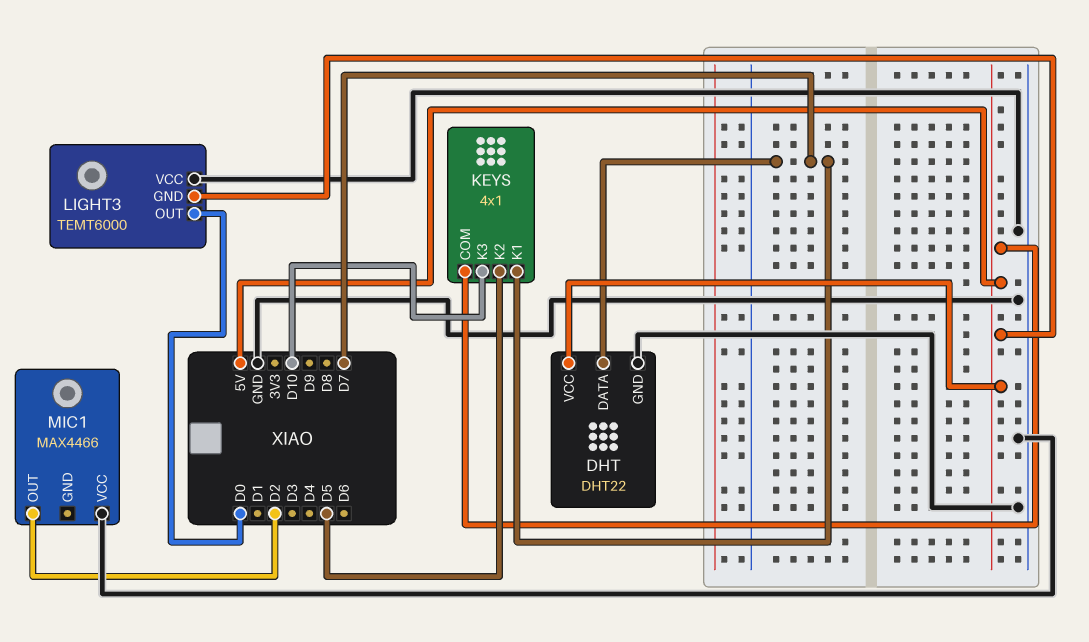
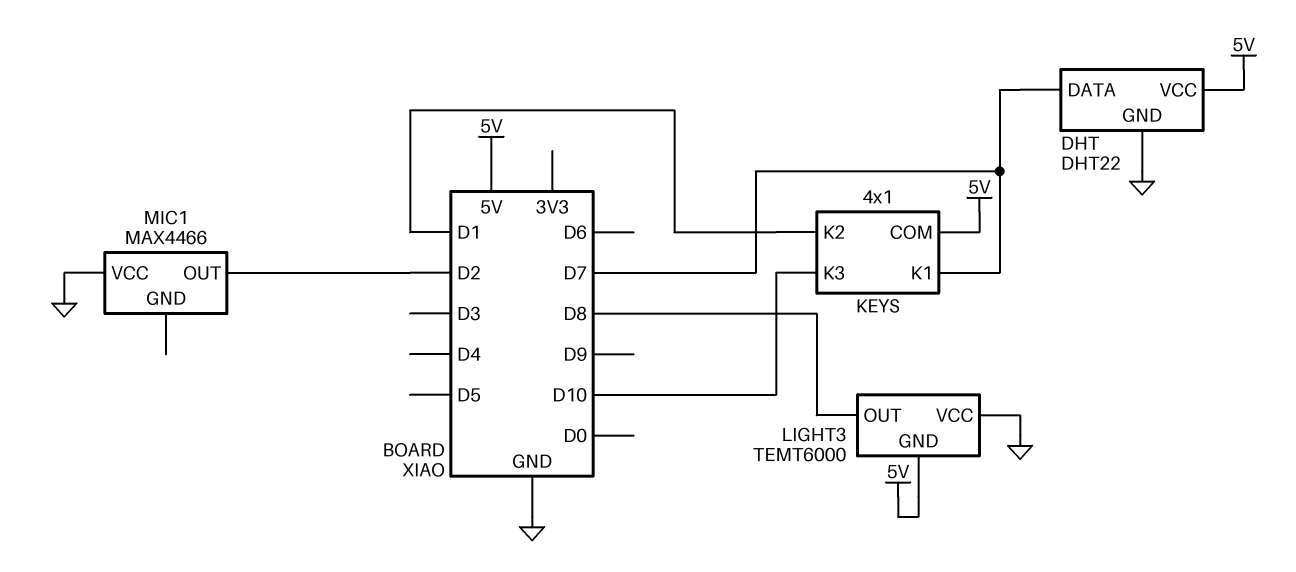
KEYS pin K2: D5 -> D1
LIGHT3 pin OUT: D0 -> D8

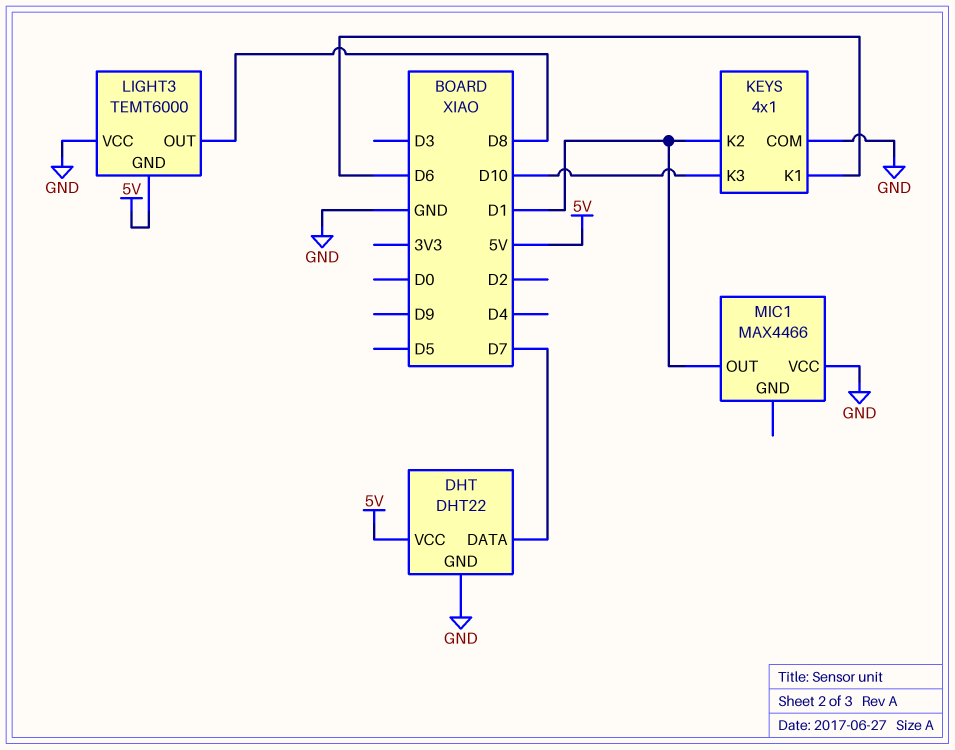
KEYS pin COM: 5V -> GND
KEYS pin K1: D7 -> D6
MIC1 pin OUT: D2 -> D1

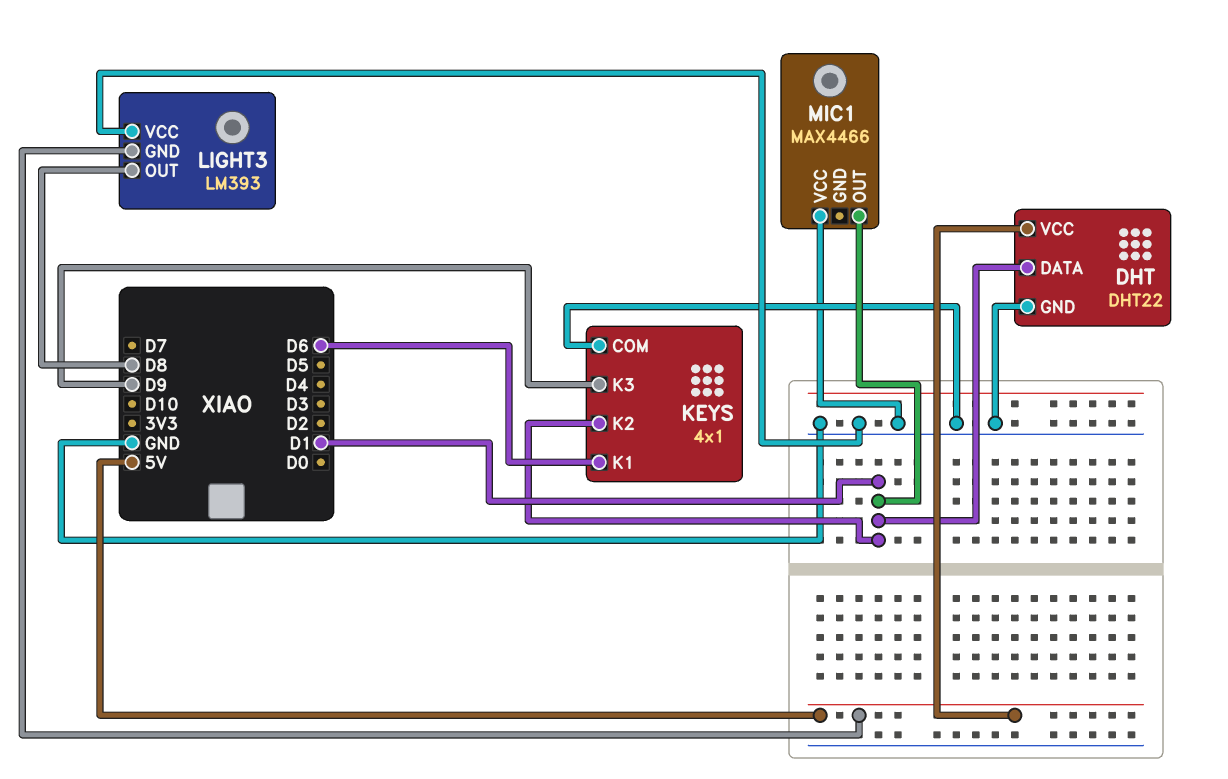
DHT pin DATA: D7 -> D1
KEYS pin K3: D10 -> D9
LIGHT3: TEMT6000 -> LM393

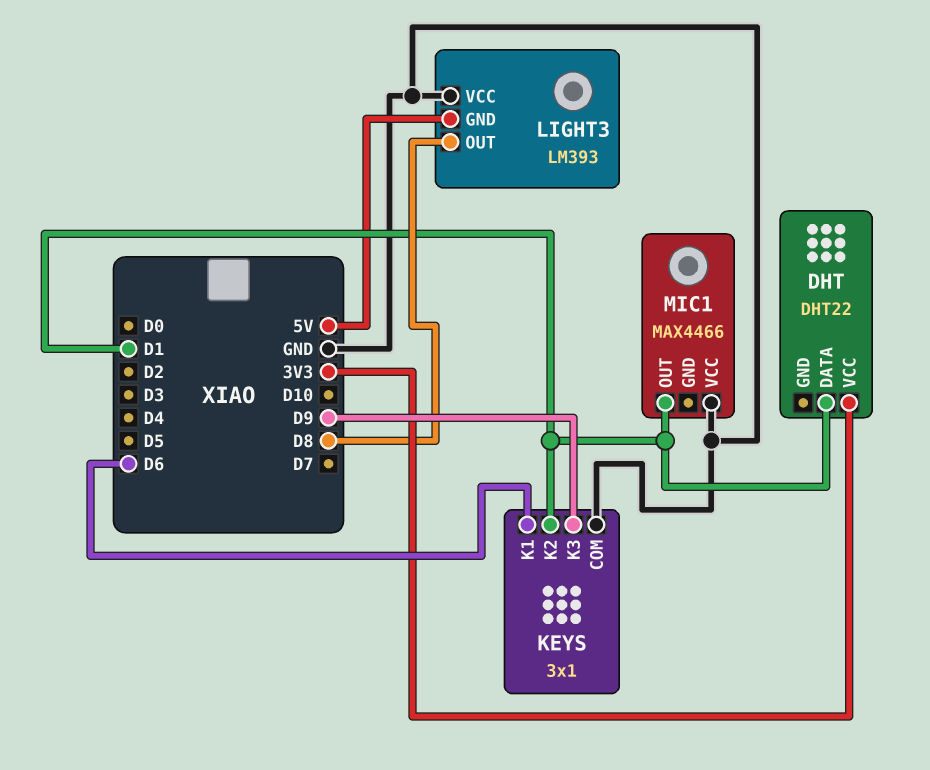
DHT pin GND: GND -> none
DHT pin VCC: 5V -> 3V3
KEYS: 4x1 -> 3x1

